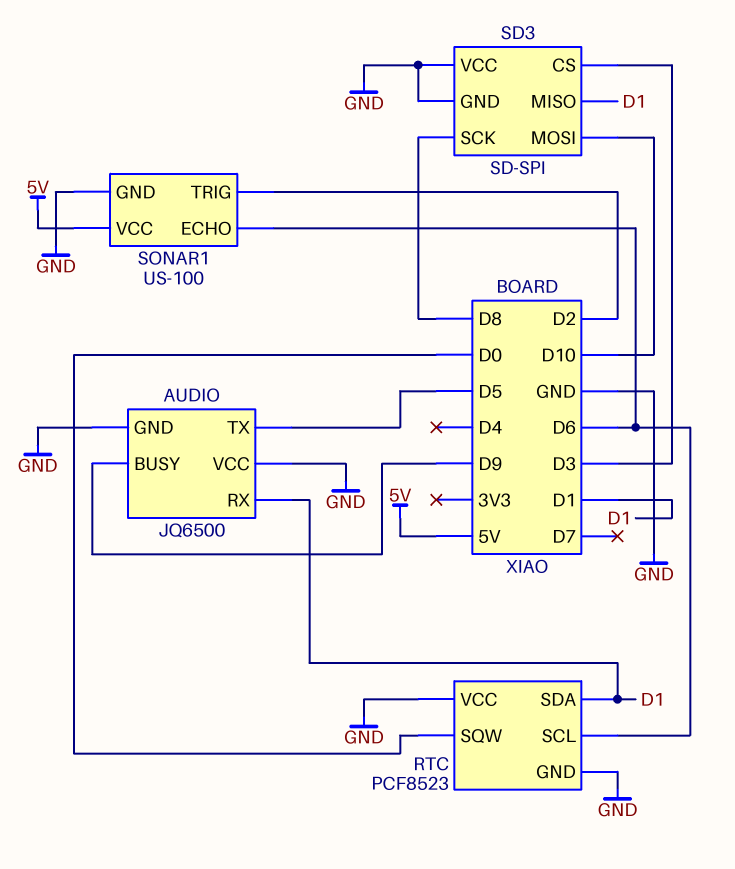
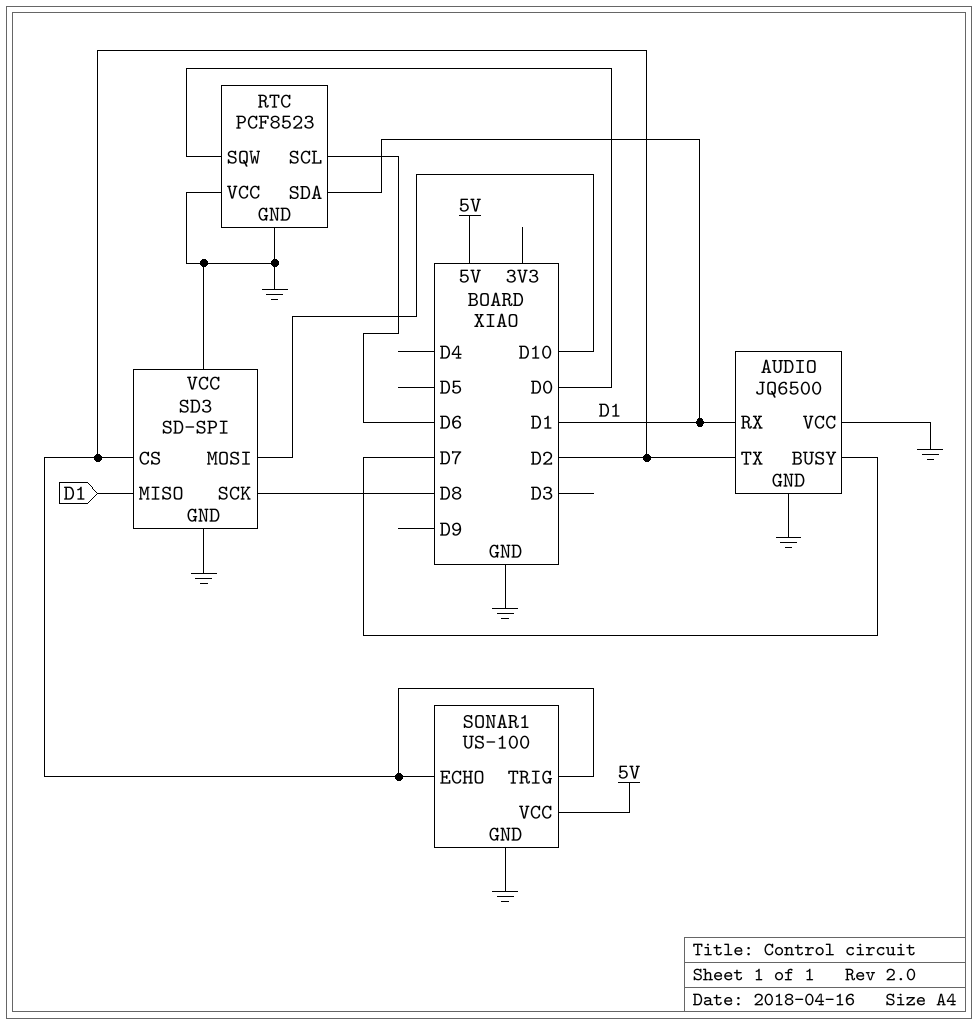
AUDIO pin BUSY: D9 -> D7
AUDIO pin TX: D5 -> D2
SD3 pin CS: D3 -> D2
SONAR1 pin ECHO: D6 -> D2

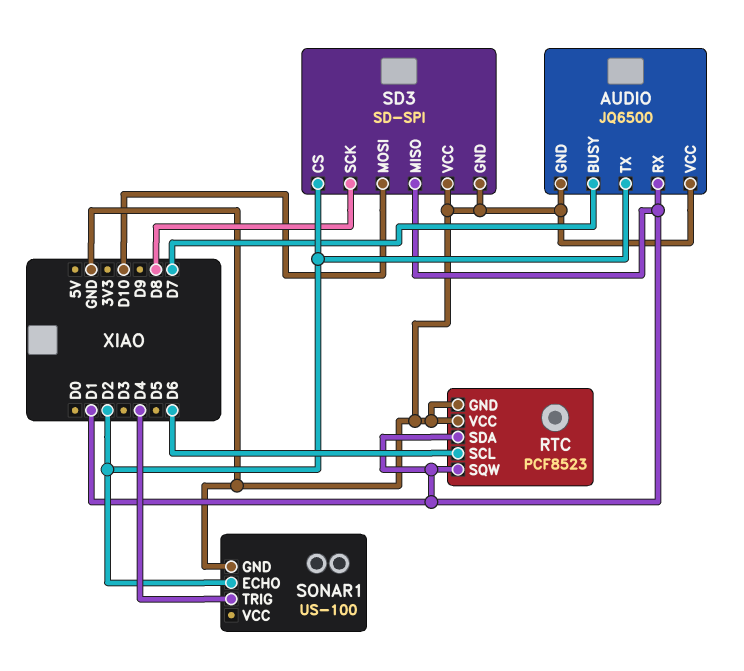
RTC pin SQW: D0 -> D1
SONAR1 pin TRIG: D2 -> D4
SONAR1 pin VCC: 5V -> none

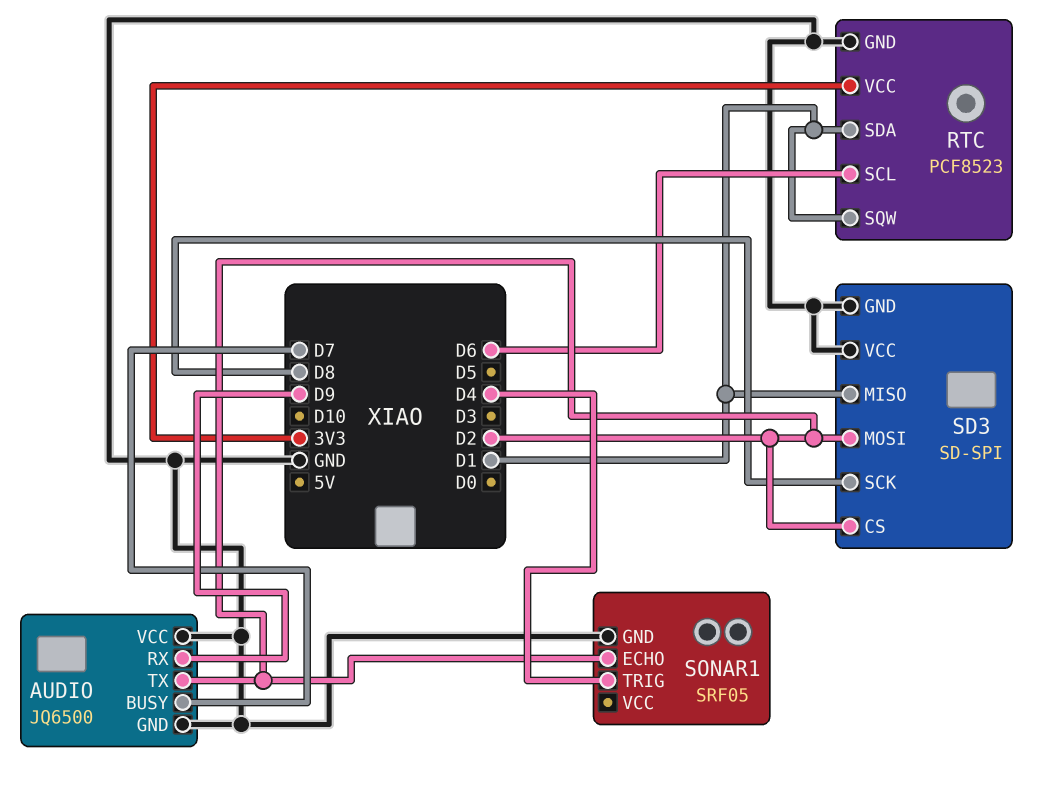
AUDIO pin RX: D1 -> D9
RTC pin VCC: GND -> 3V3
SD3 pin MOSI: D10 -> D2
SONAR1: US-100 -> SRF05

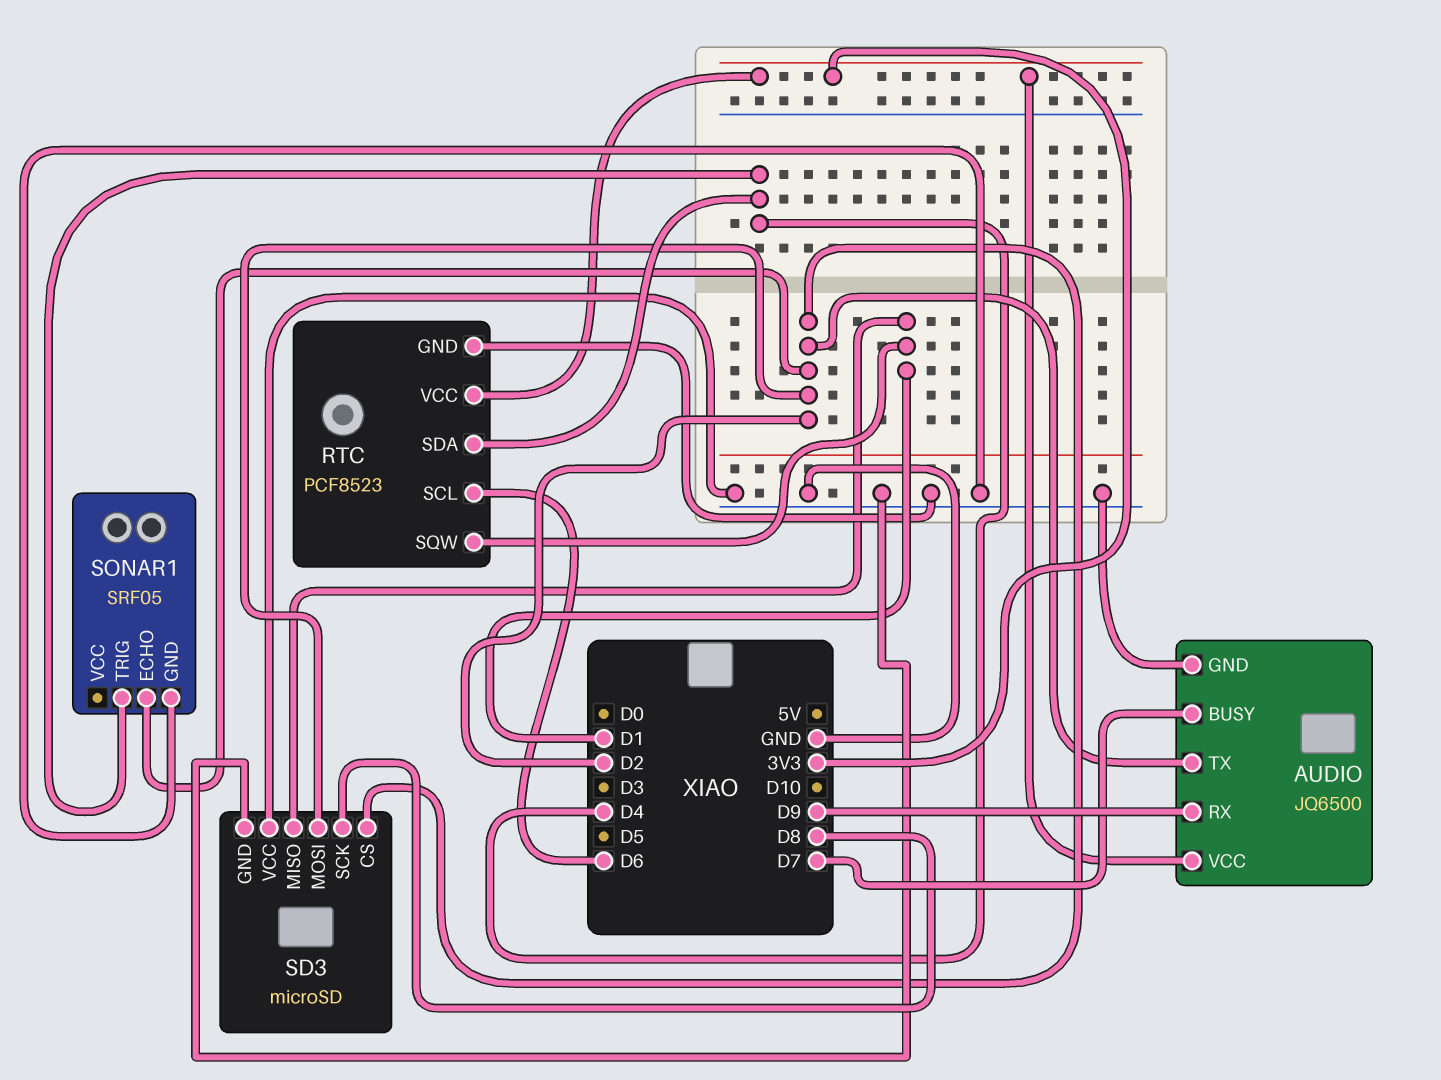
AUDIO pin VCC: GND -> 3V3
RTC pin SDA: D1 -> D4
SD3: SD-SPI -> microSD

